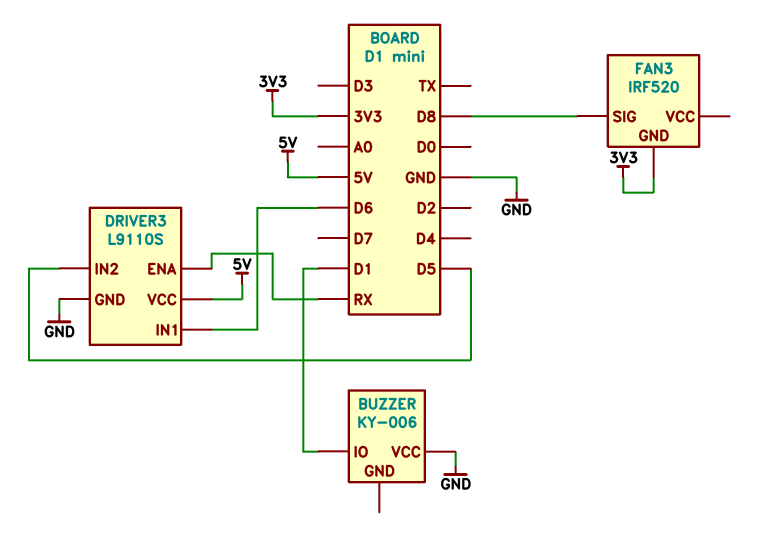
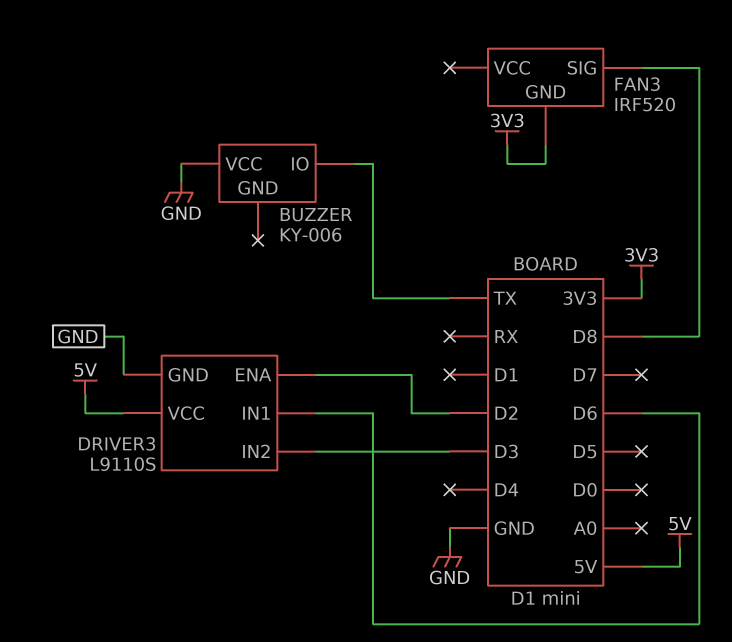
BUZZER pin IO: D1 -> TX
DRIVER3 pin ENA: RX -> D2
DRIVER3 pin IN2: D5 -> D3

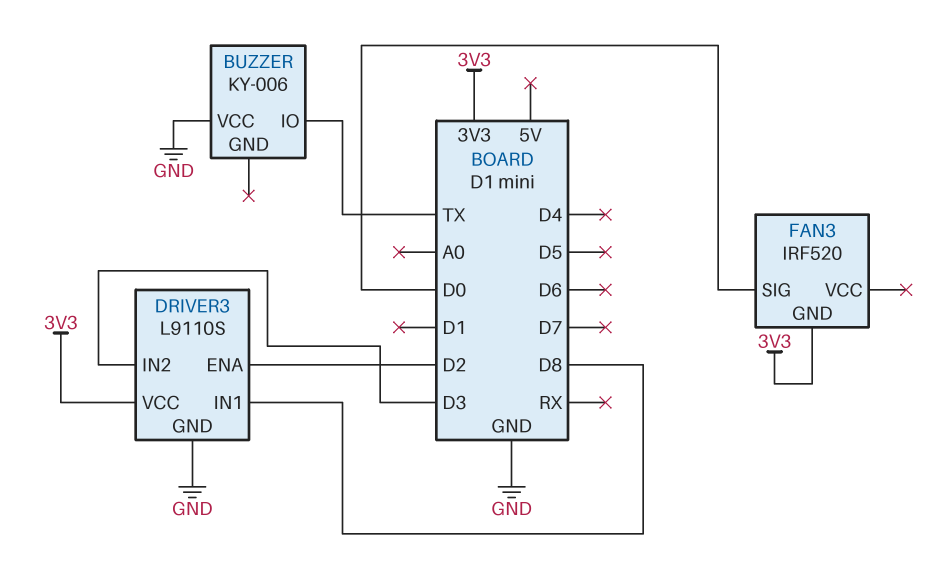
DRIVER3 pin IN1: D6 -> D8
DRIVER3 pin VCC: 5V -> 3V3
FAN3 pin SIG: D8 -> D0

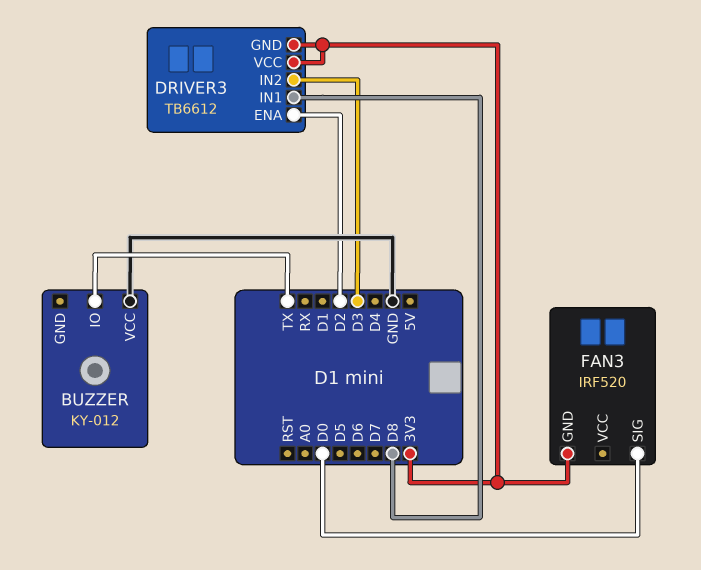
BUZZER: KY-006 -> KY-012
DRIVER3: L9110S -> TB6612
DRIVER3 pin GND: GND -> 3V3

